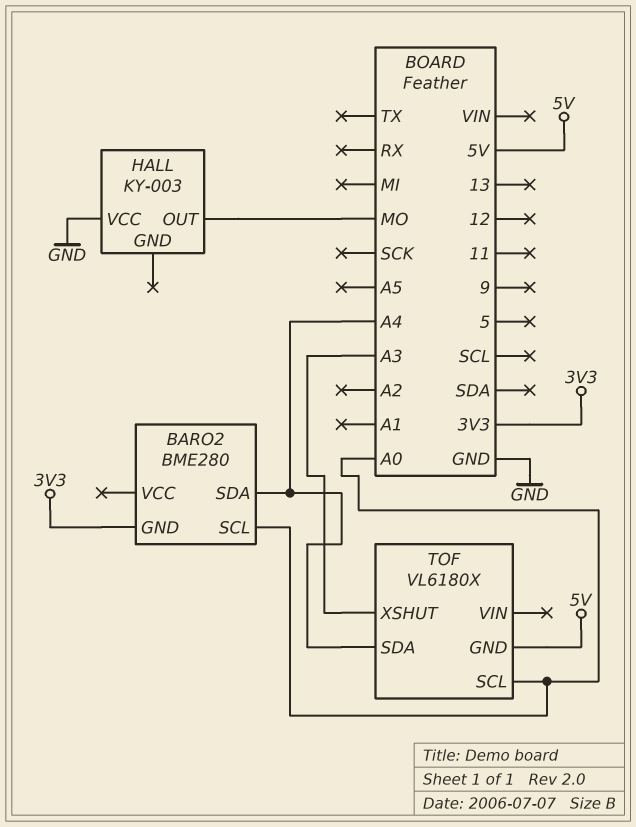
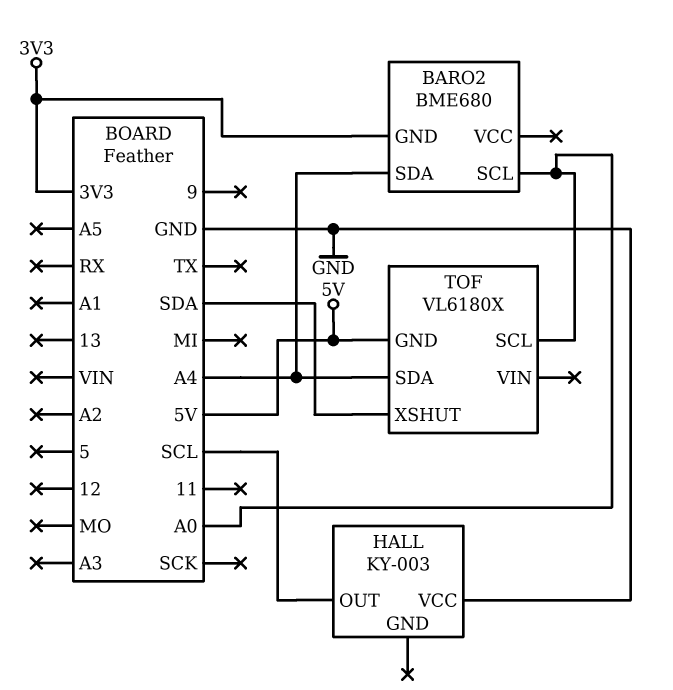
BARO2: BME280 -> BME680
HALL pin OUT: MO -> SCL
TOF pin XSHUT: A3 -> SDA

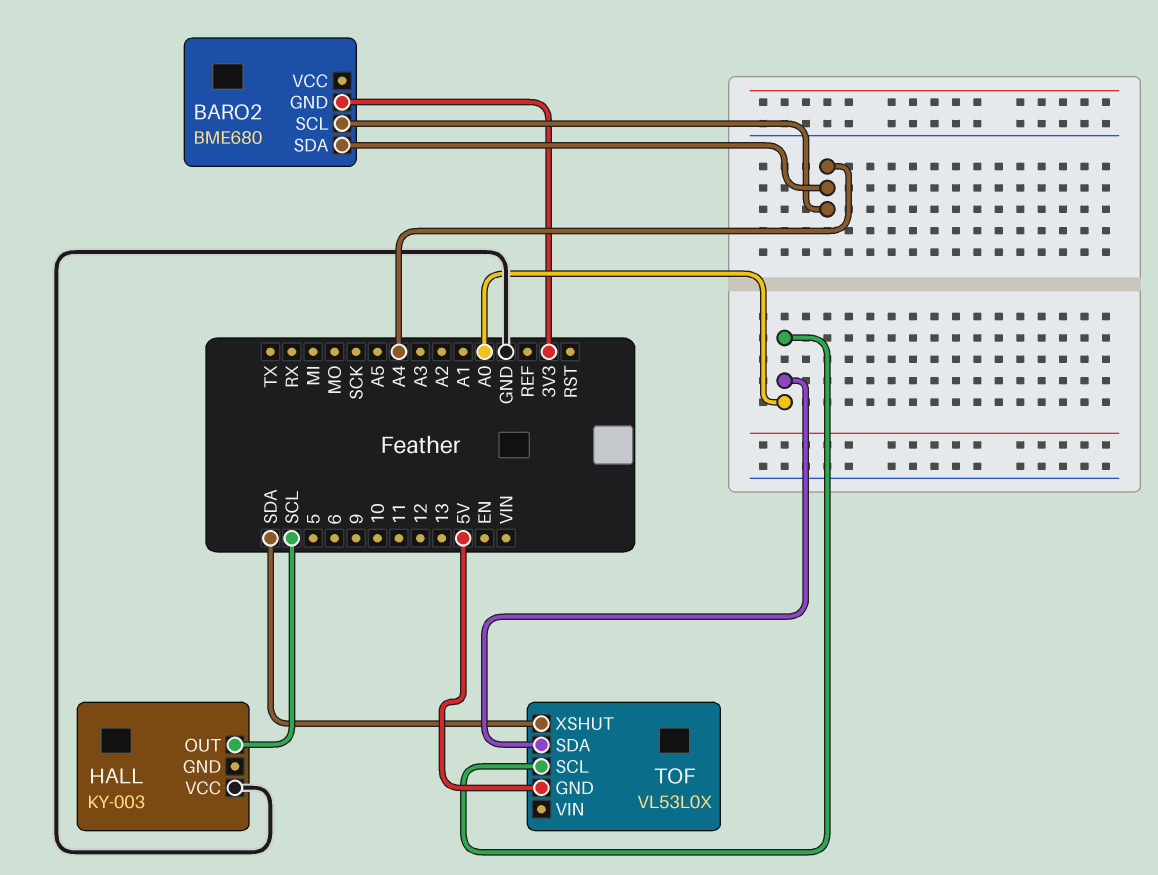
BARO2 pin SCL: A0 -> A4
TOF: VL6180X -> VL53L0X
TOF pin SDA: A4 -> A0

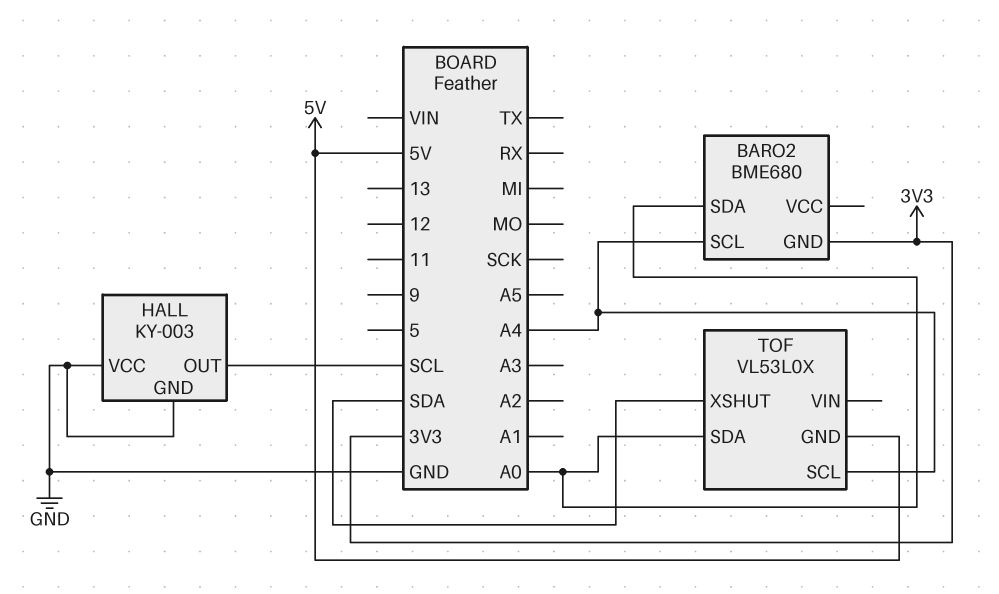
BARO2 pin SDA: A4 -> A0
HALL pin GND: none -> GND
TOF pin SCL: A0 -> A4

